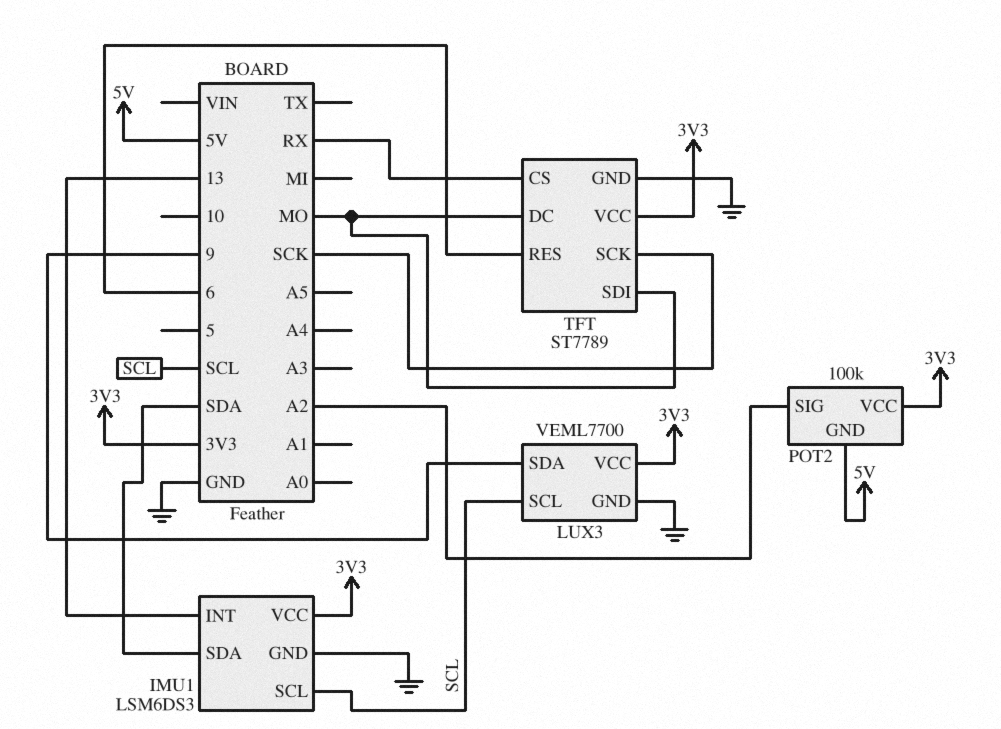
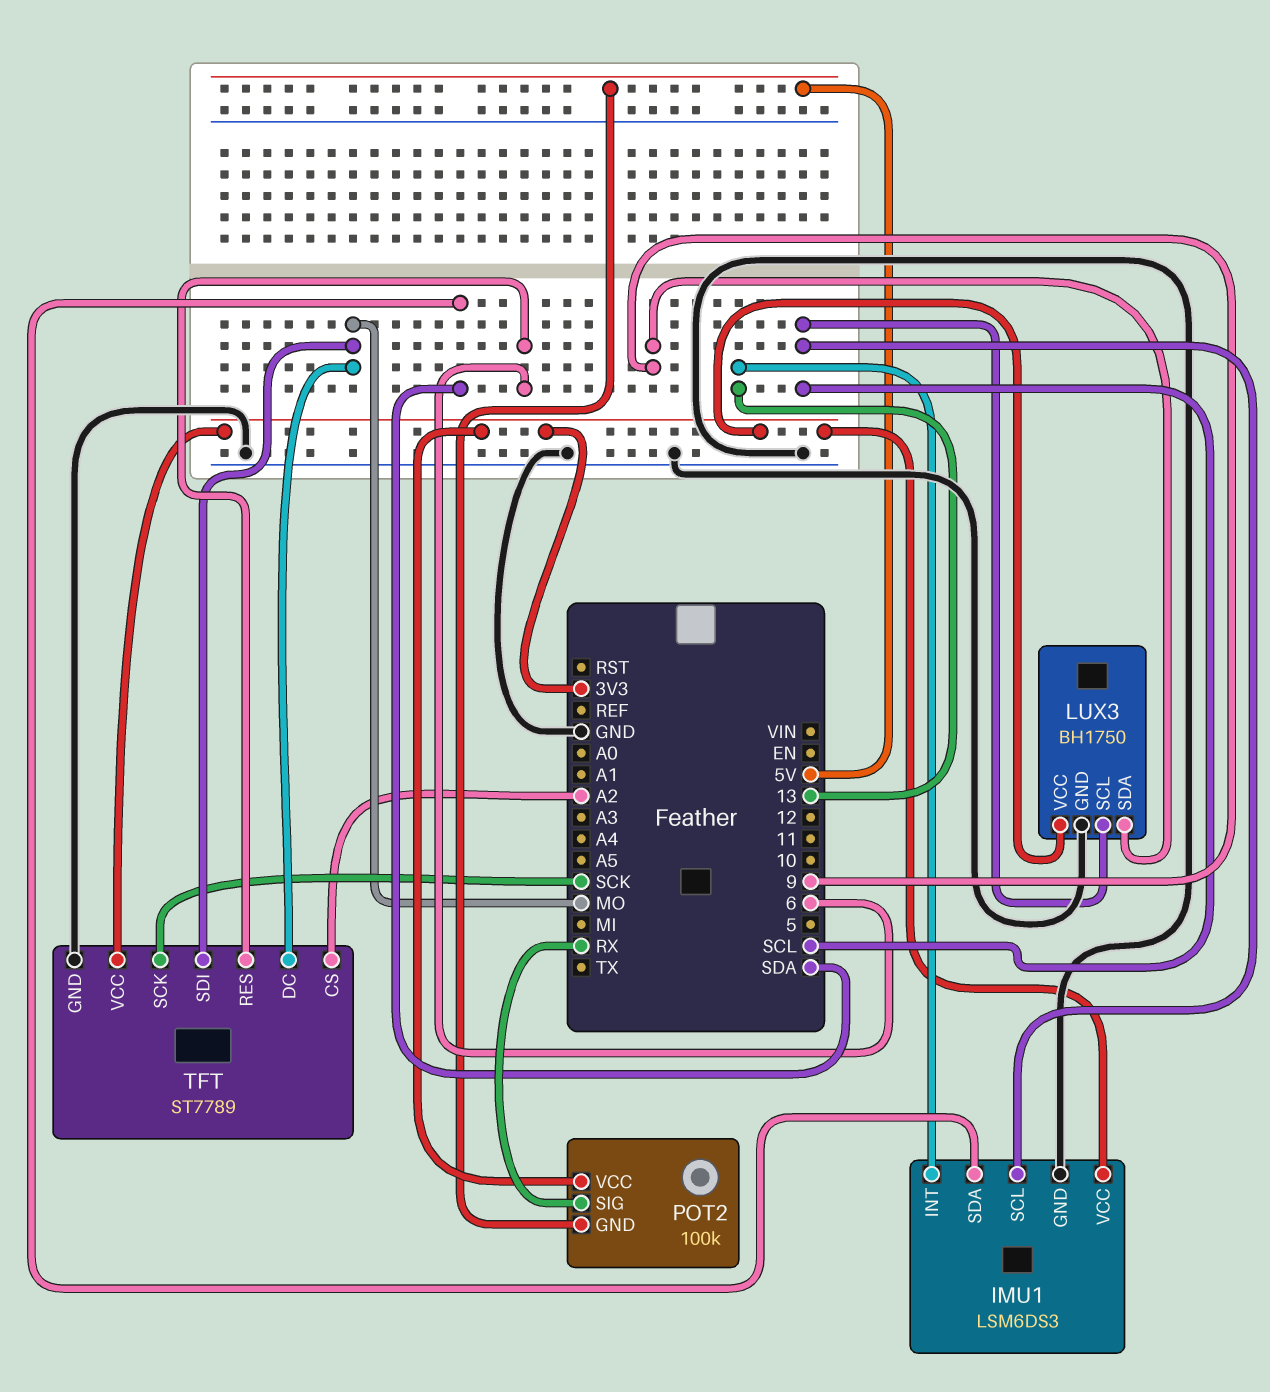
LUX3: VEML7700 -> BH1750
POT2 pin SIG: A2 -> RX
TFT pin CS: RX -> A2

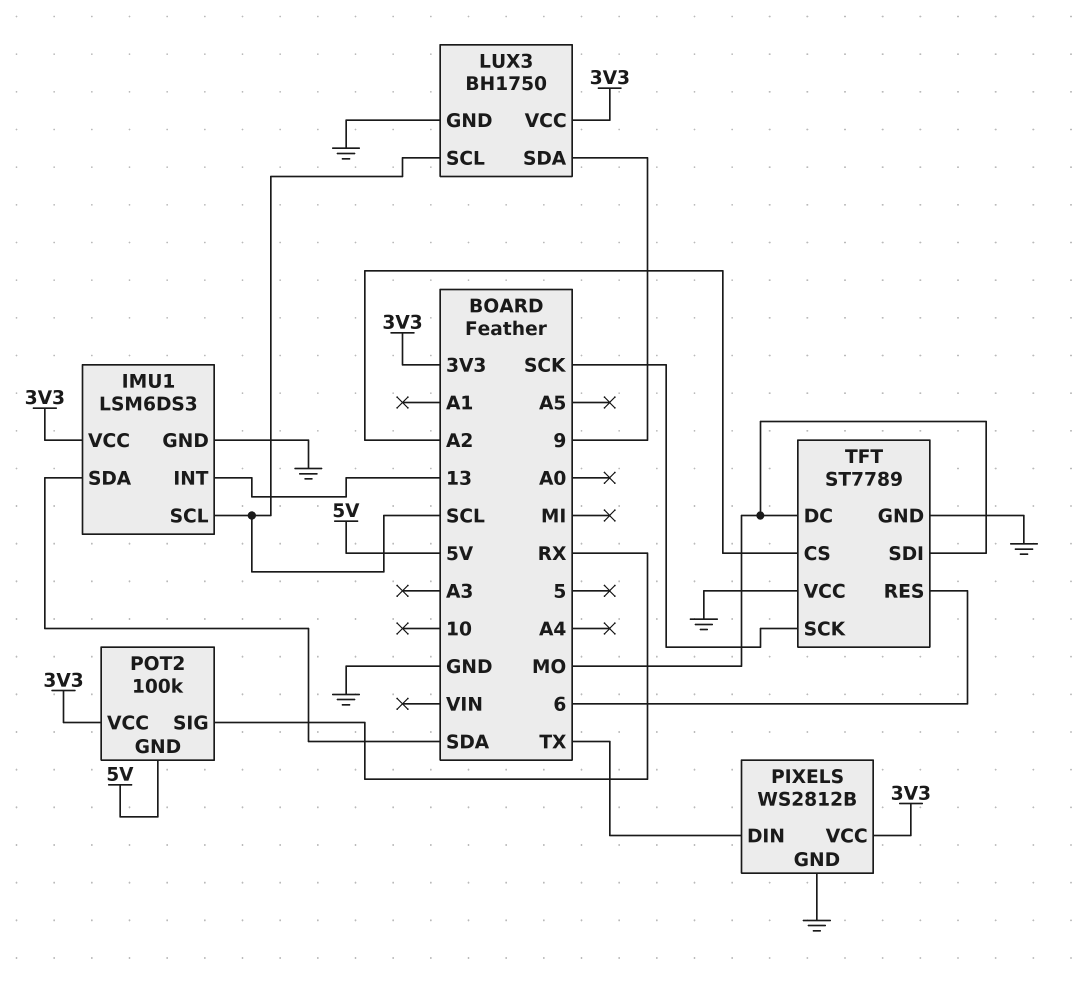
PIXELS: none -> WS2812B
PIXELS pin DIN: none -> TX
PIXELS pin GND: none -> GND
PIXELS pin VCC: none -> 3V3
TFT pin VCC: 3V3 -> GND

